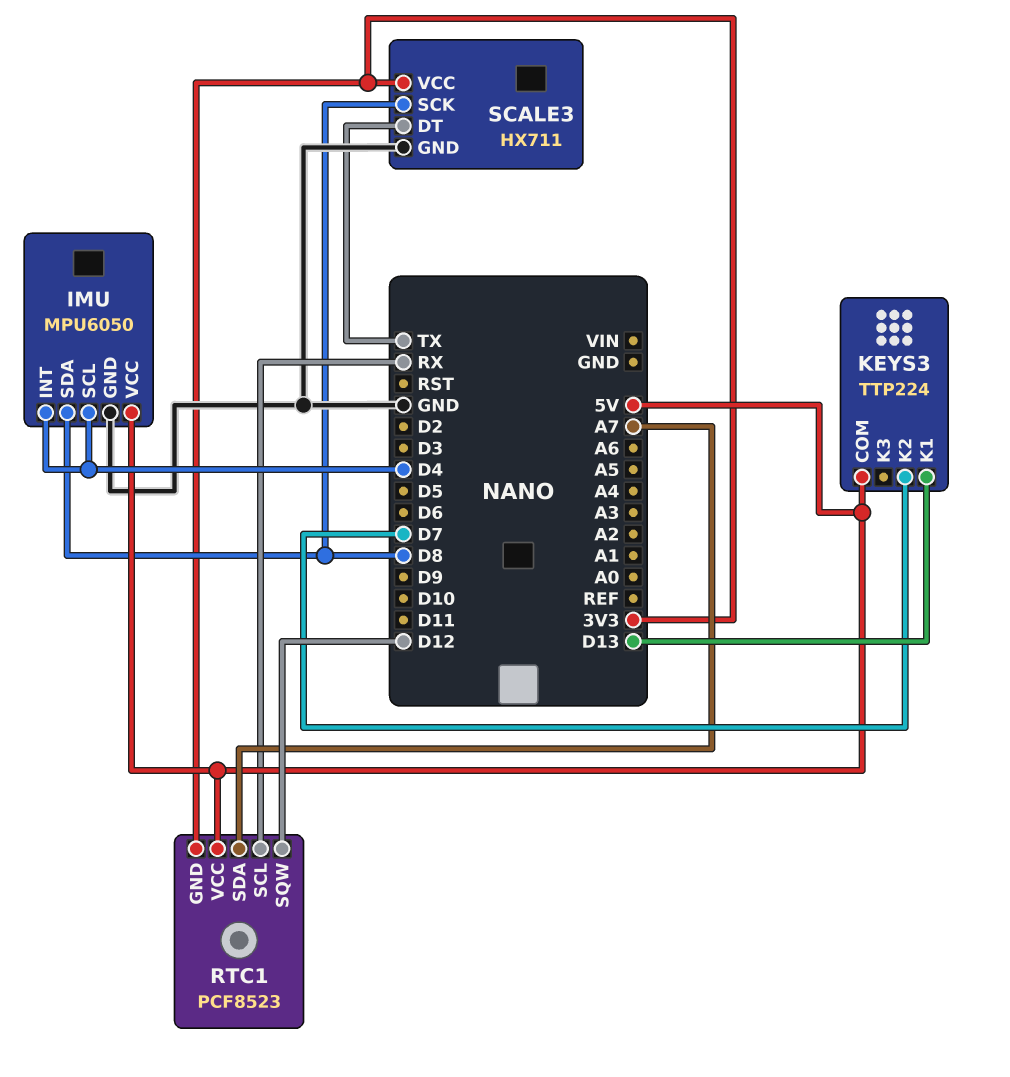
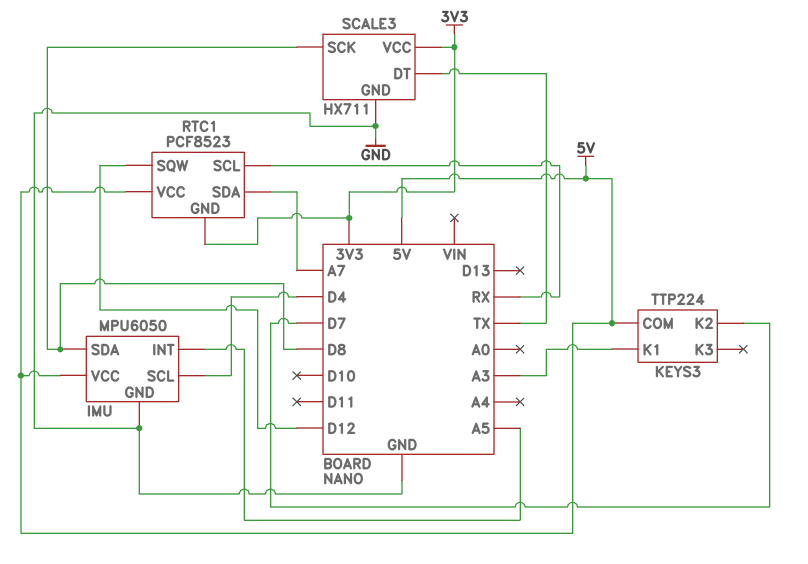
IMU pin INT: D4 -> A5
KEYS3 pin K1: D13 -> A3

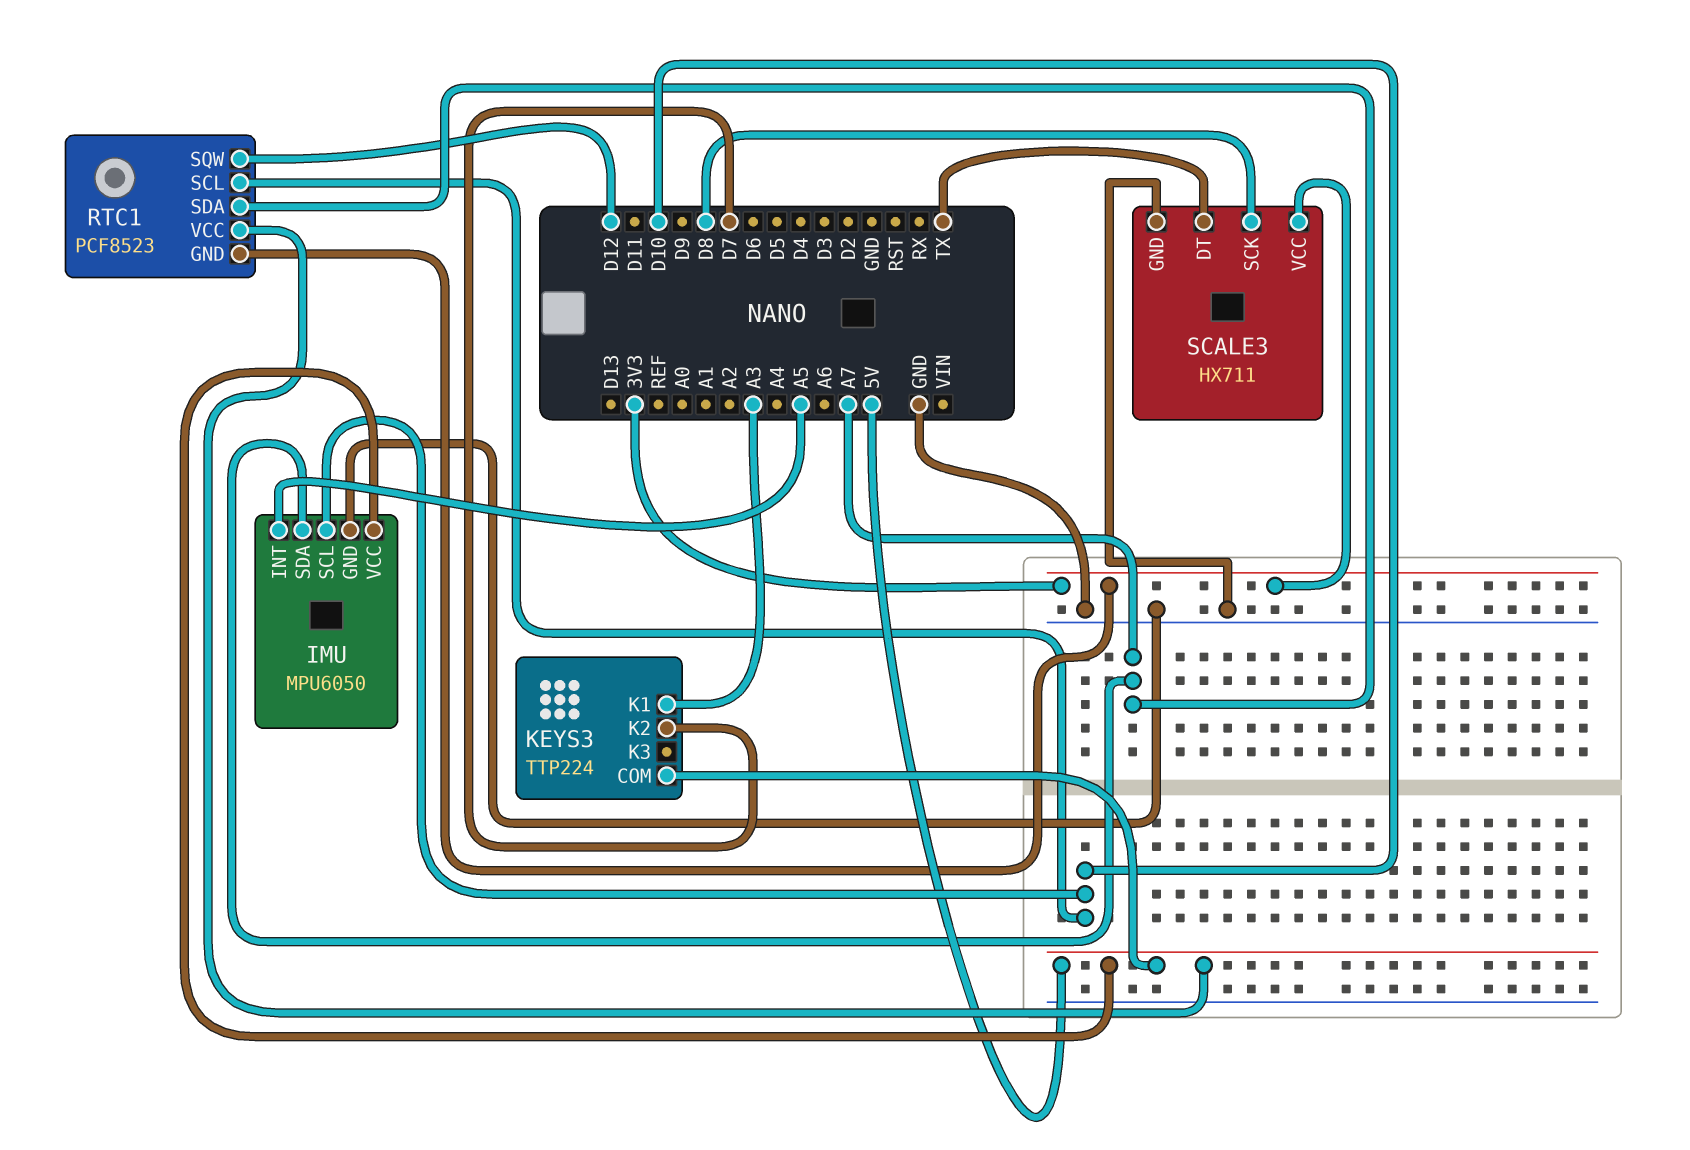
IMU pin SCL: D4 -> D10
IMU pin SDA: D8 -> A7
RTC1 pin SCL: RX -> D10

